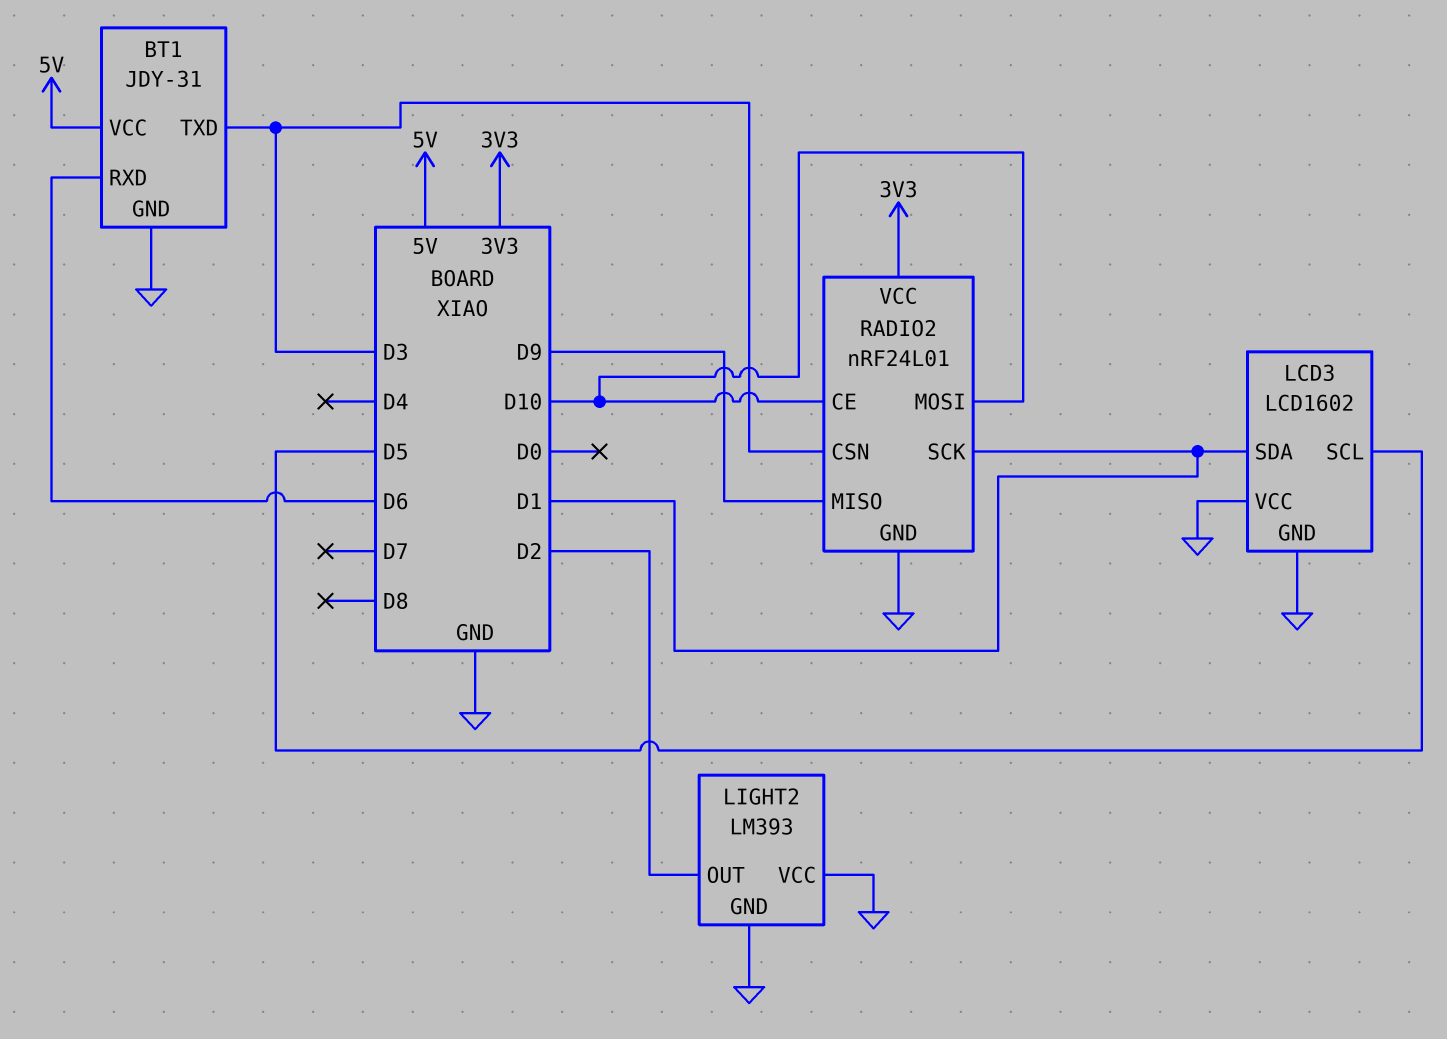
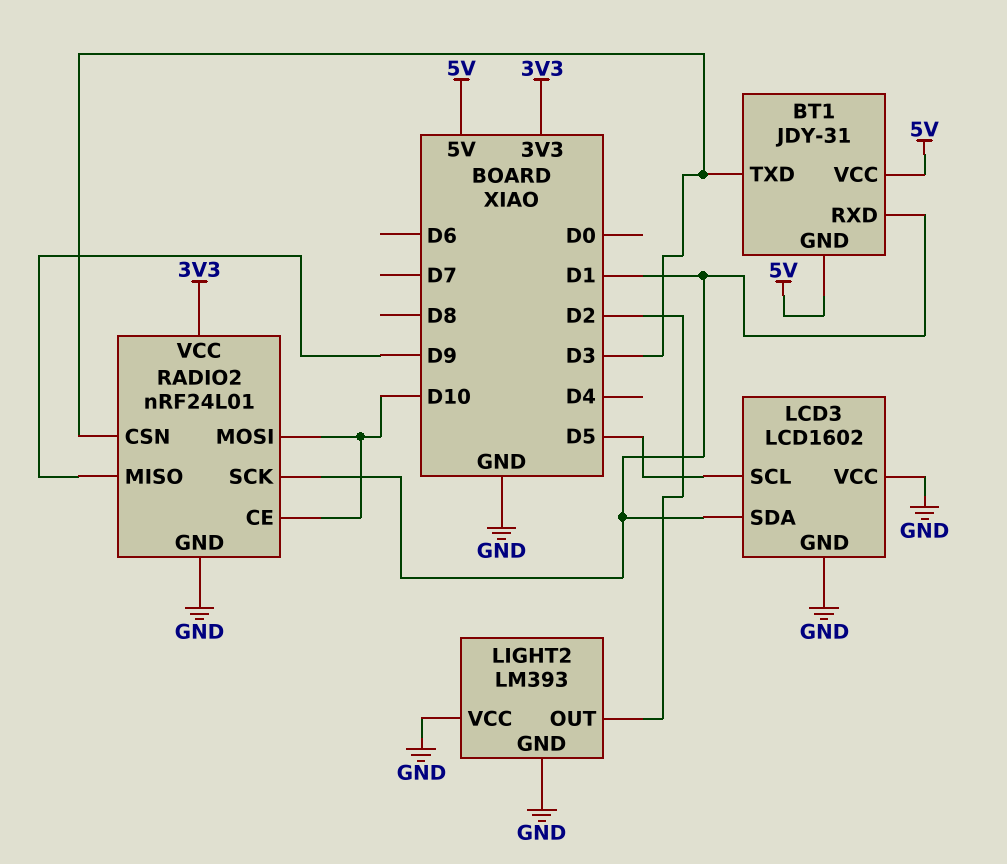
BT1 pin GND: GND -> 5V
BT1 pin RXD: D6 -> D1

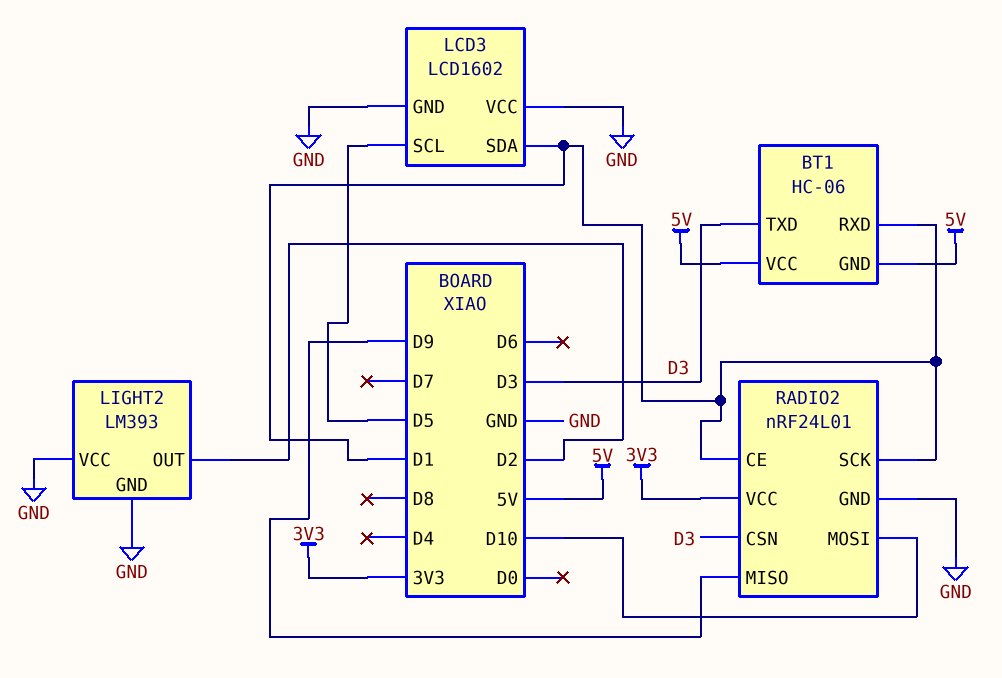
BT1: JDY-31 -> HC-06
RADIO2 pin CE: D10 -> D1

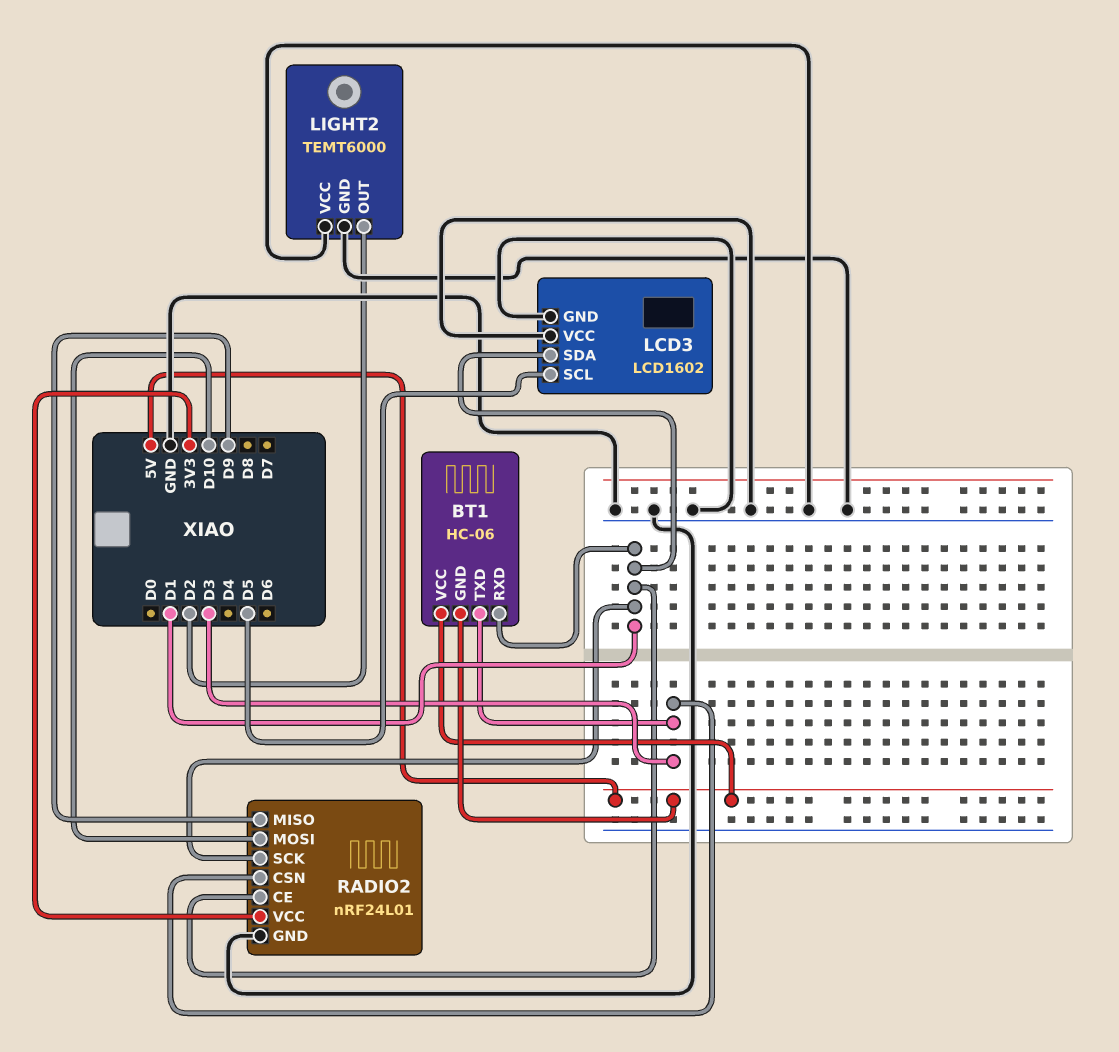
LIGHT2: LM393 -> TEMT6000

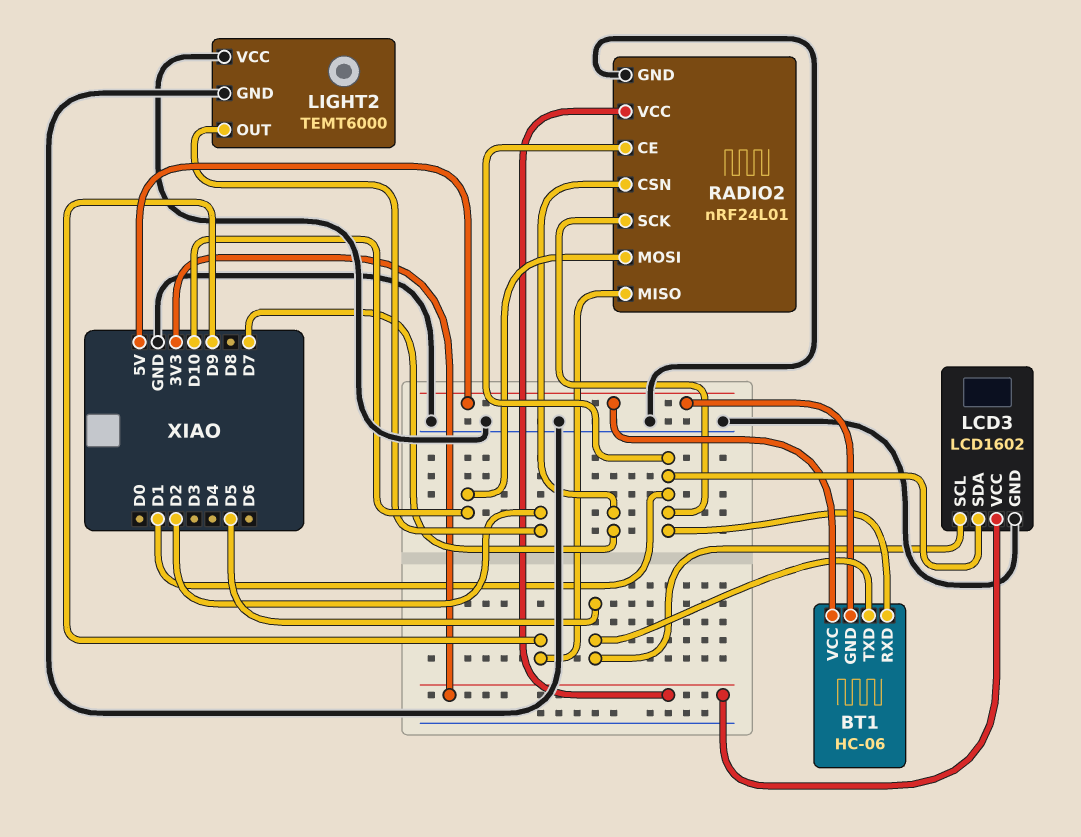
BT1 pin TXD: D3 -> D5
LCD3 pin VCC: GND -> 3V3
RADIO2 pin CSN: D3 -> D7

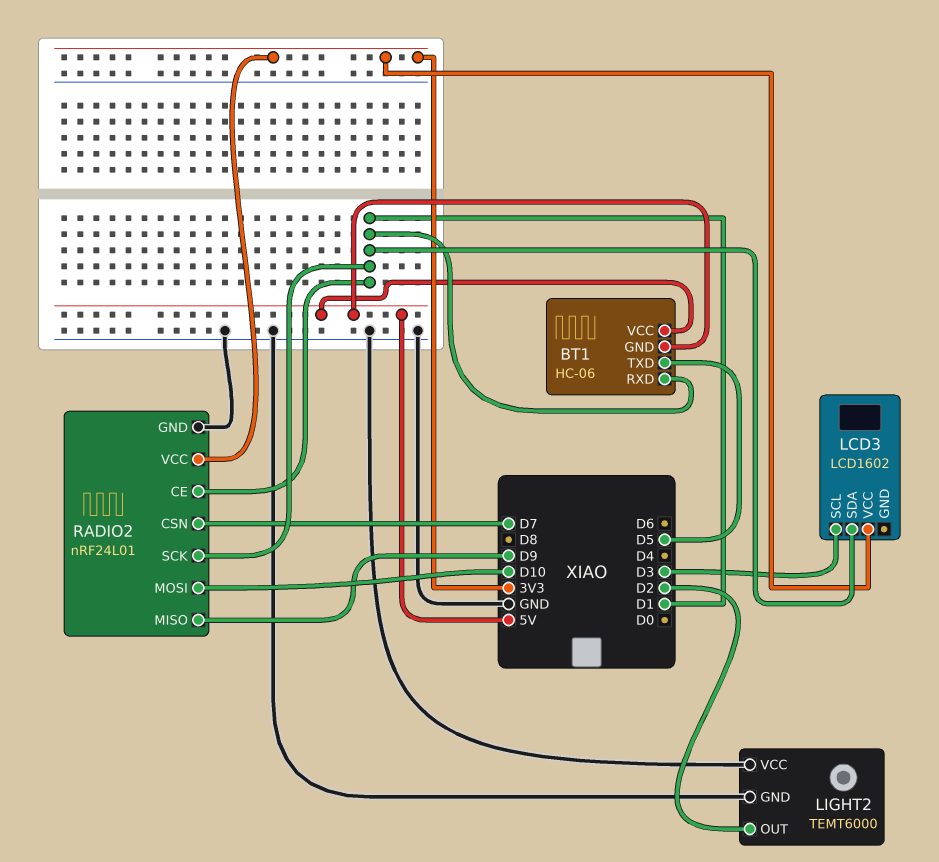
LCD3 pin GND: GND -> none
LCD3 pin SCL: D5 -> D3

